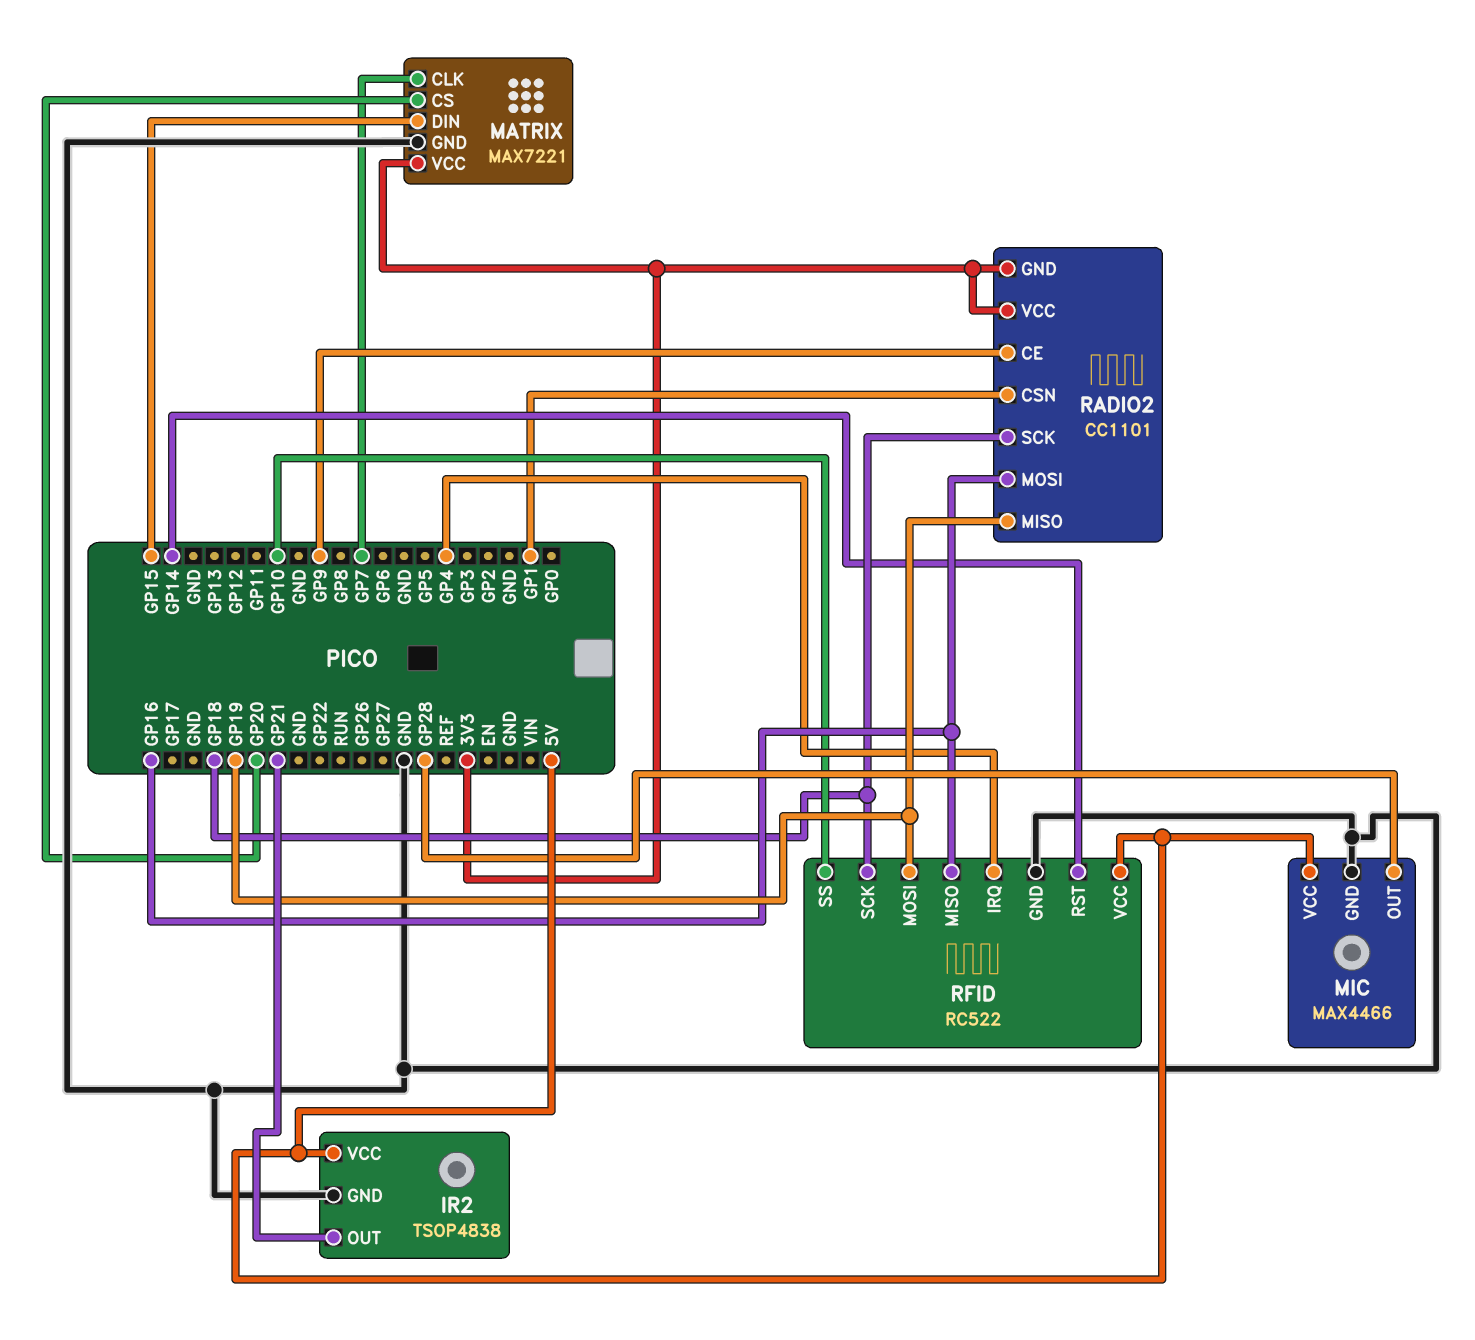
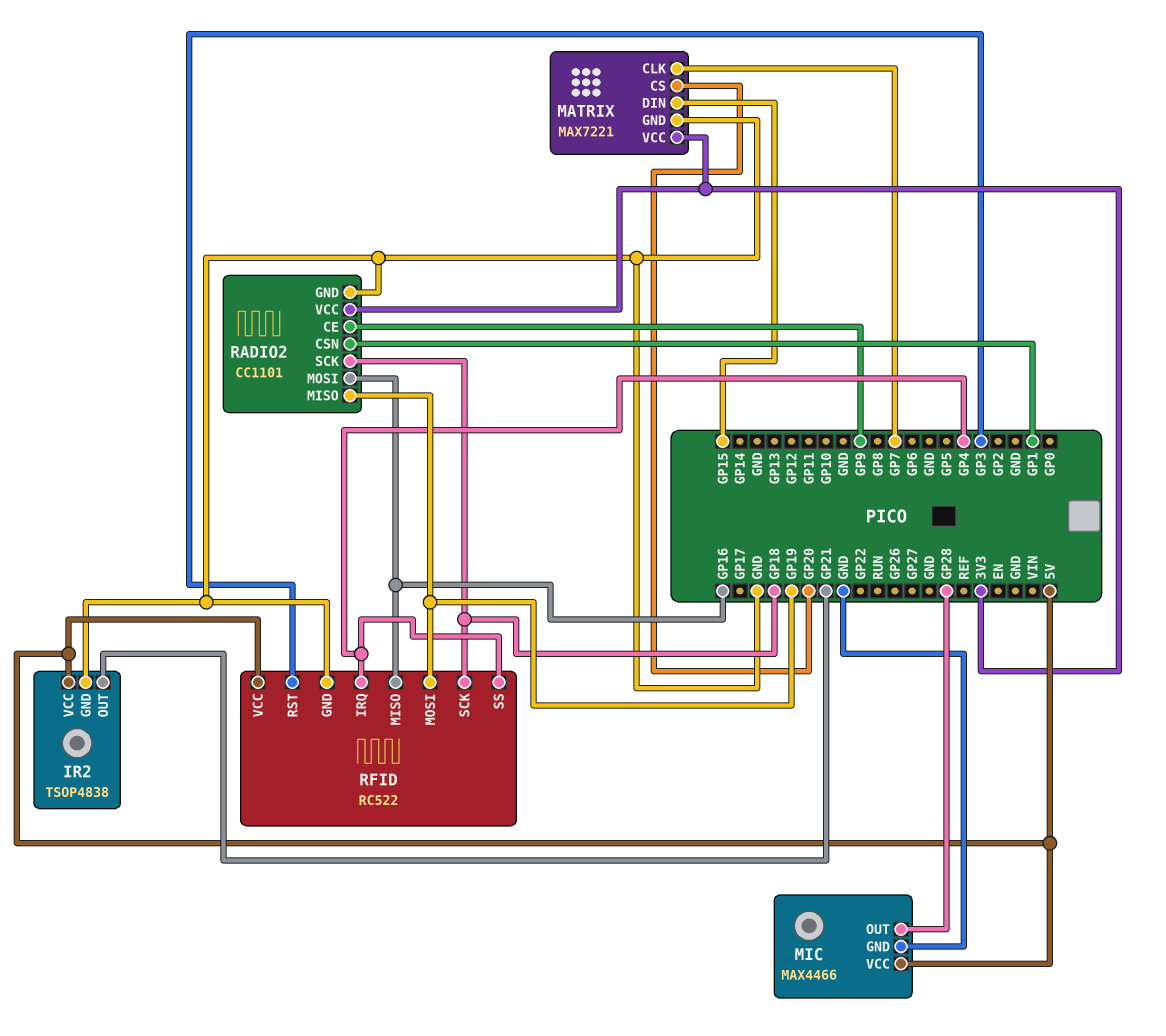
RADIO2 pin GND: 3V3 -> GND
RFID pin RST: GP14 -> GP3
RFID pin SS: GP10 -> GP4

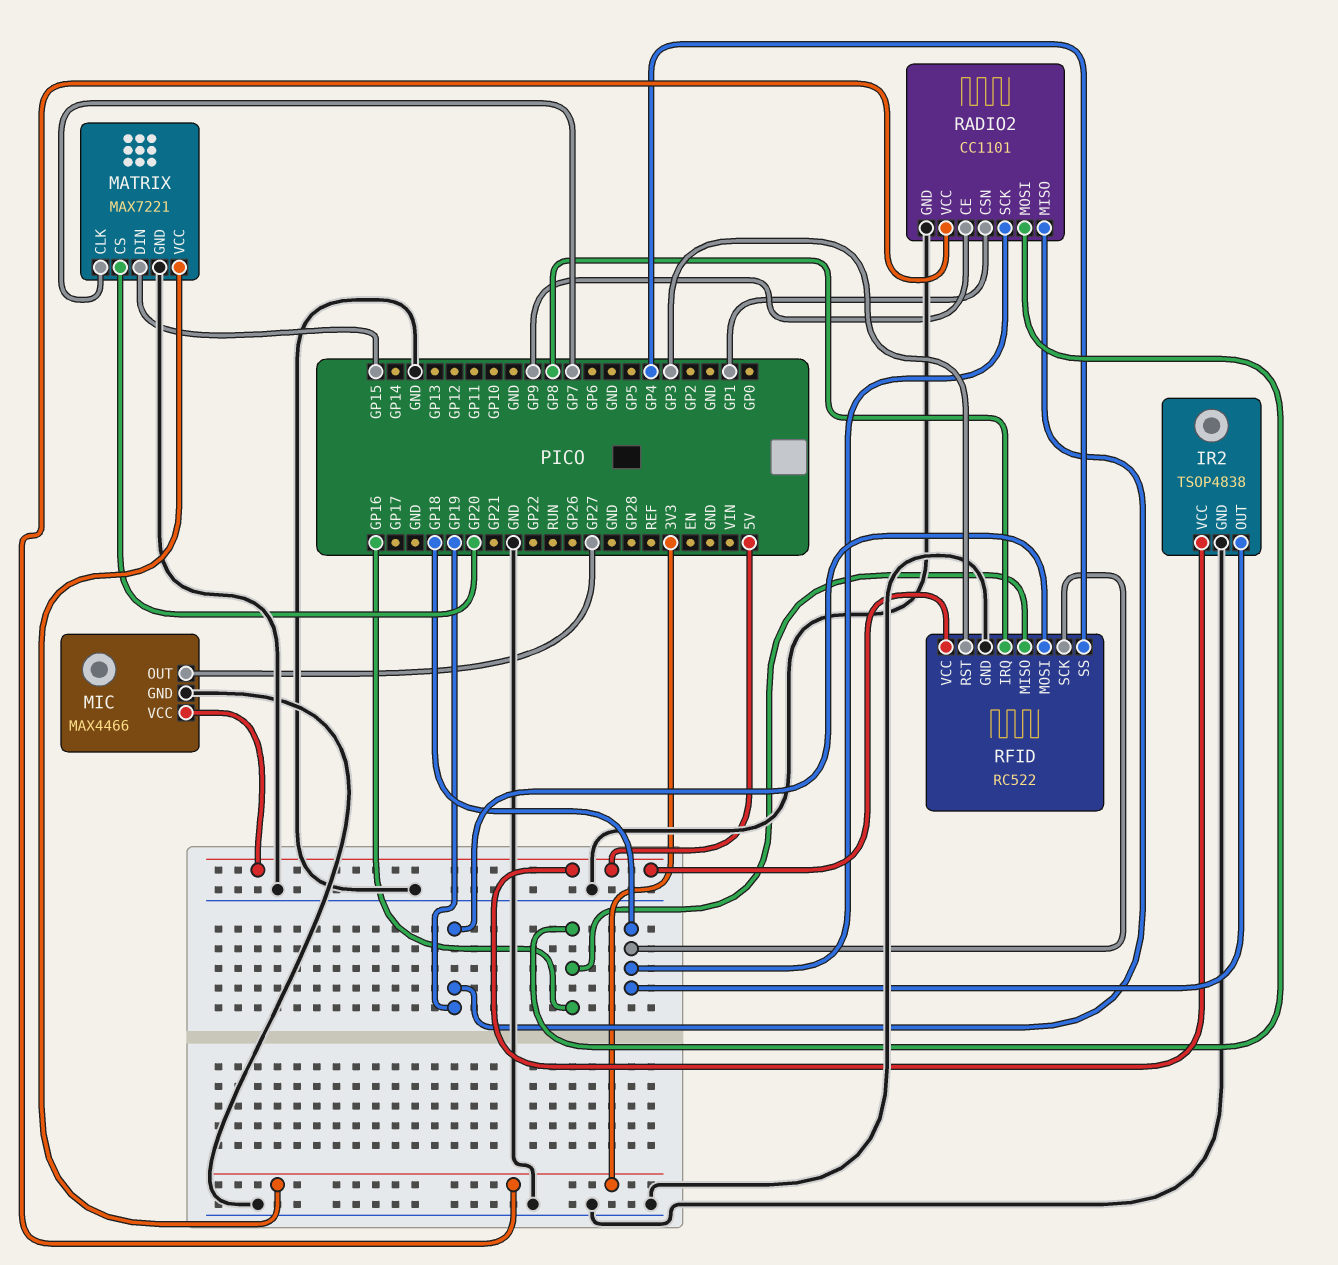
IR2 pin OUT: GP21 -> GP18
MIC pin OUT: GP28 -> GP27
RFID pin IRQ: GP4 -> GP8

